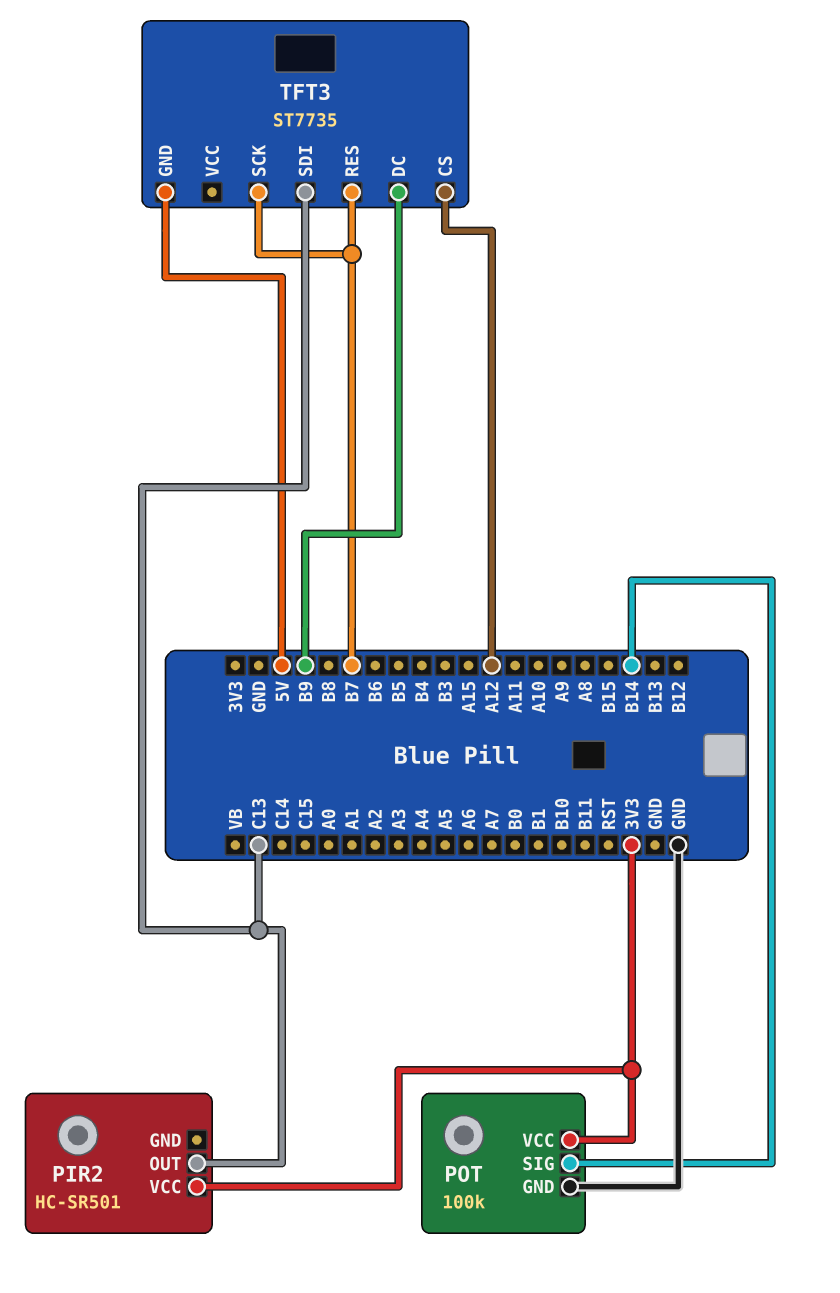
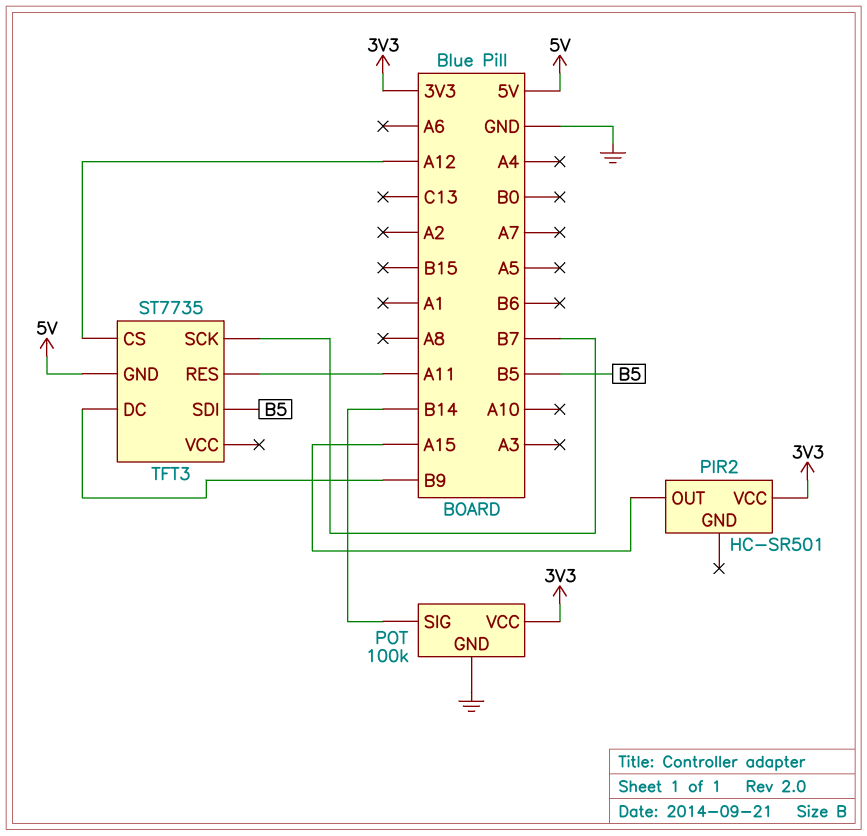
PIR2 pin OUT: C13 -> A15
TFT3 pin RES: B7 -> A11
TFT3 pin SDI: C13 -> B5

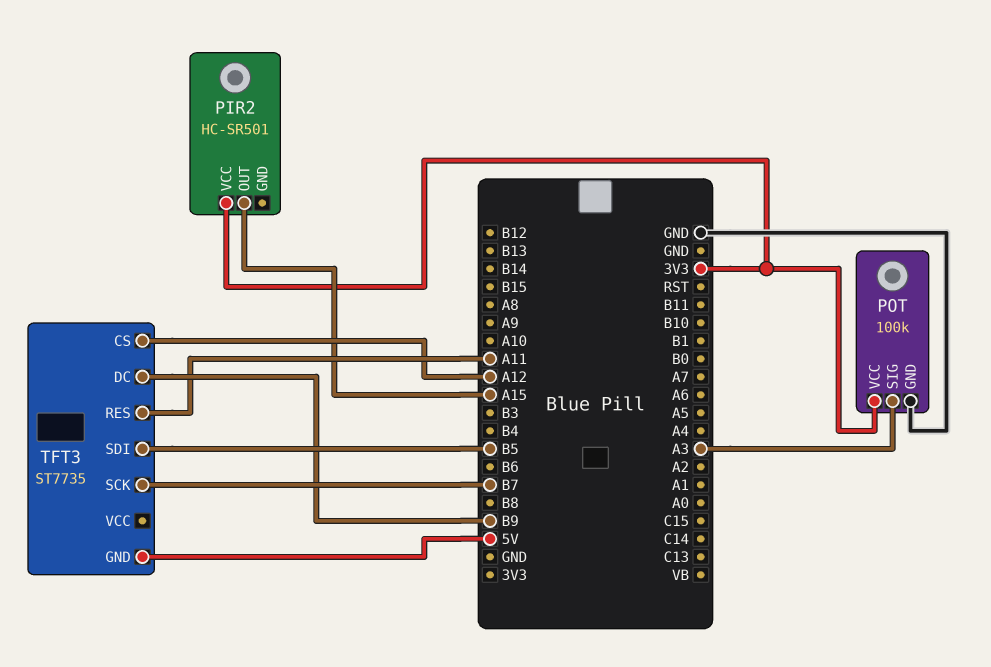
POT pin SIG: B14 -> A3

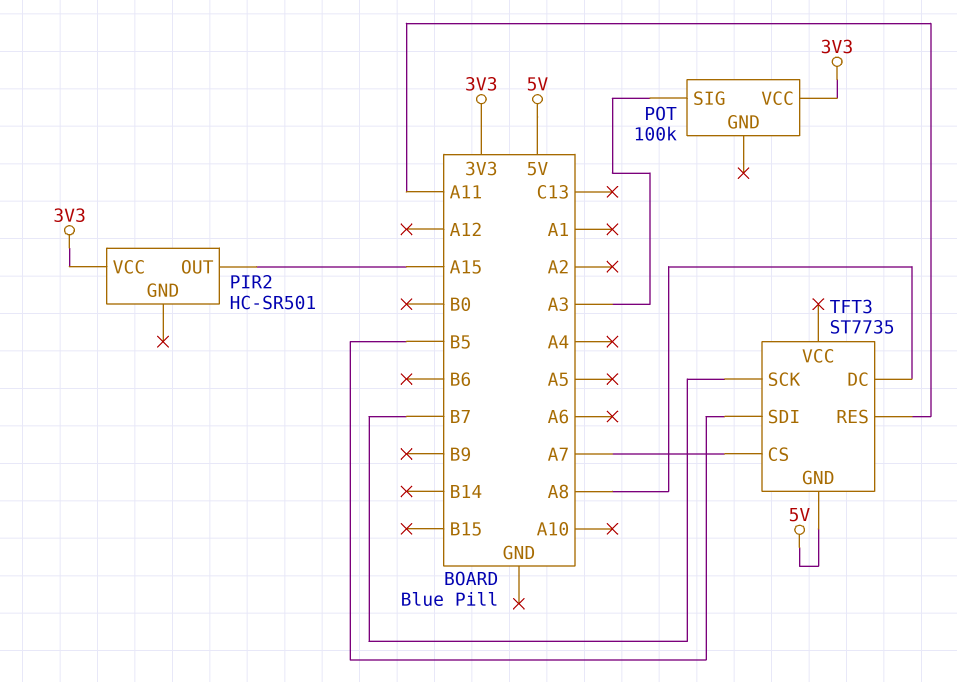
POT pin GND: GND -> none
TFT3 pin CS: A12 -> A7
TFT3 pin DC: B9 -> A8

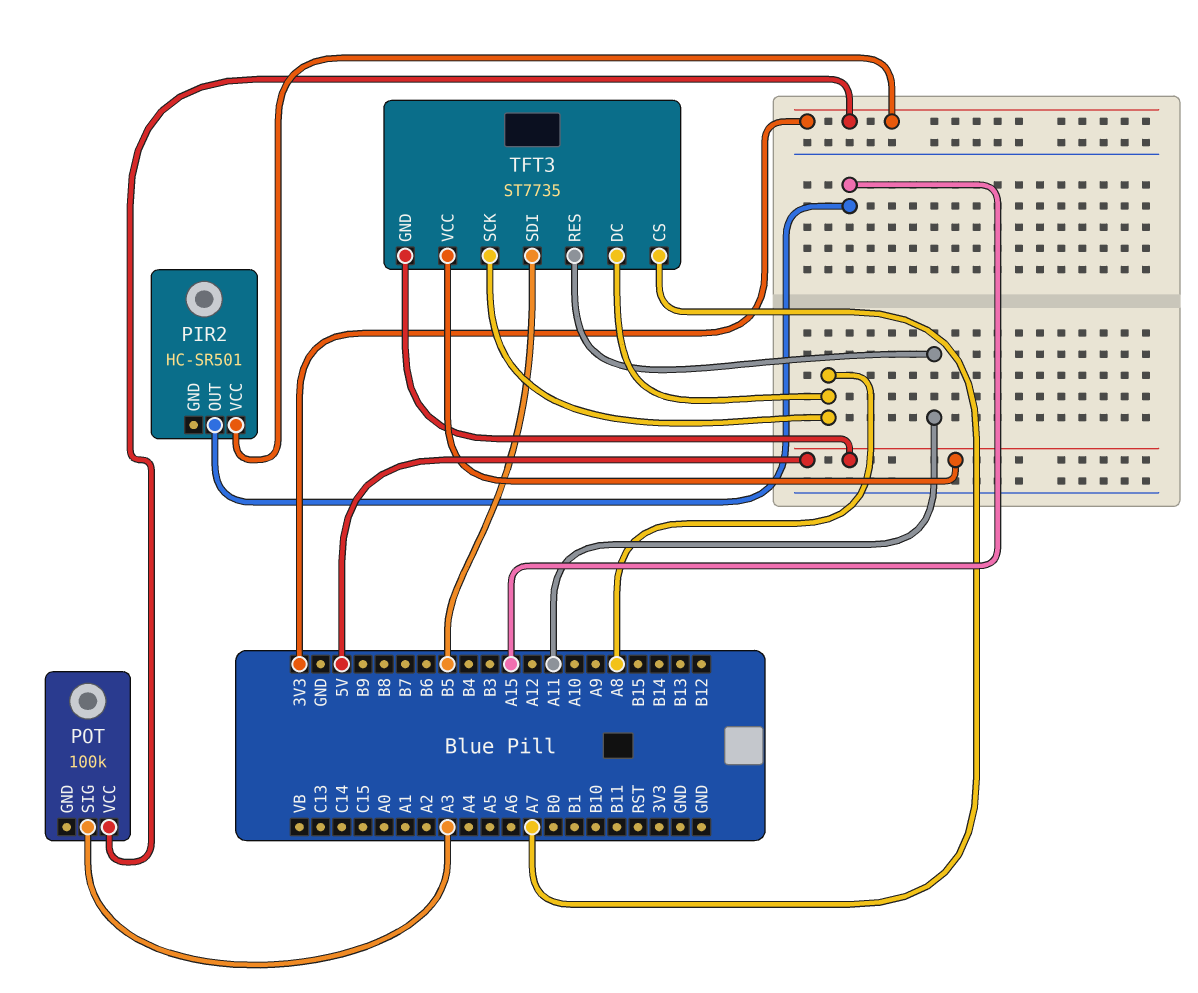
TFT3 pin SCK: B7 -> A8
TFT3 pin VCC: none -> 5V

